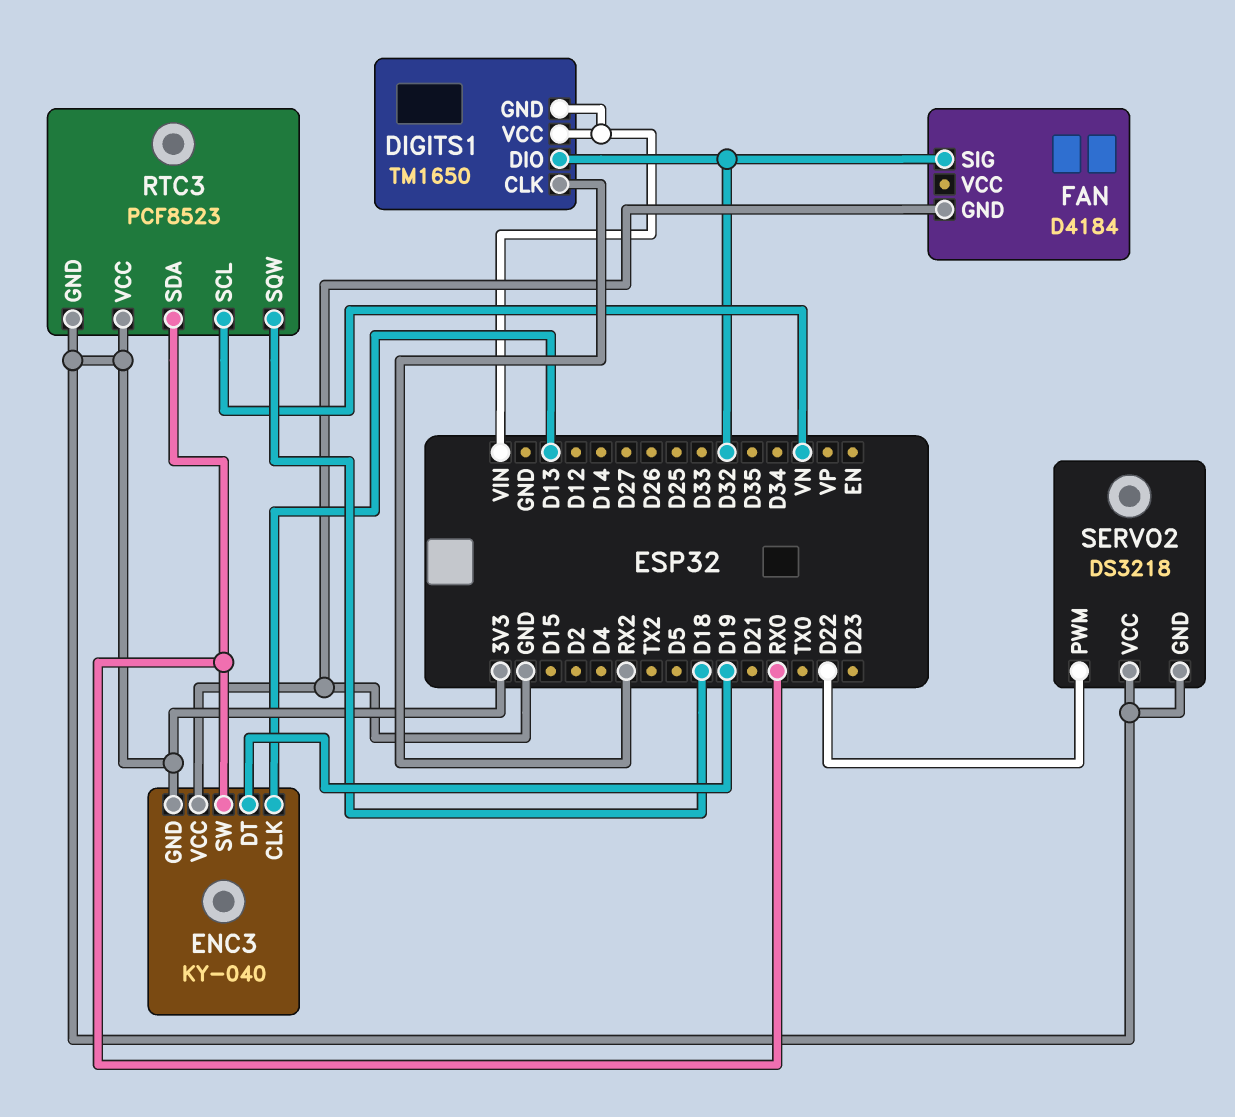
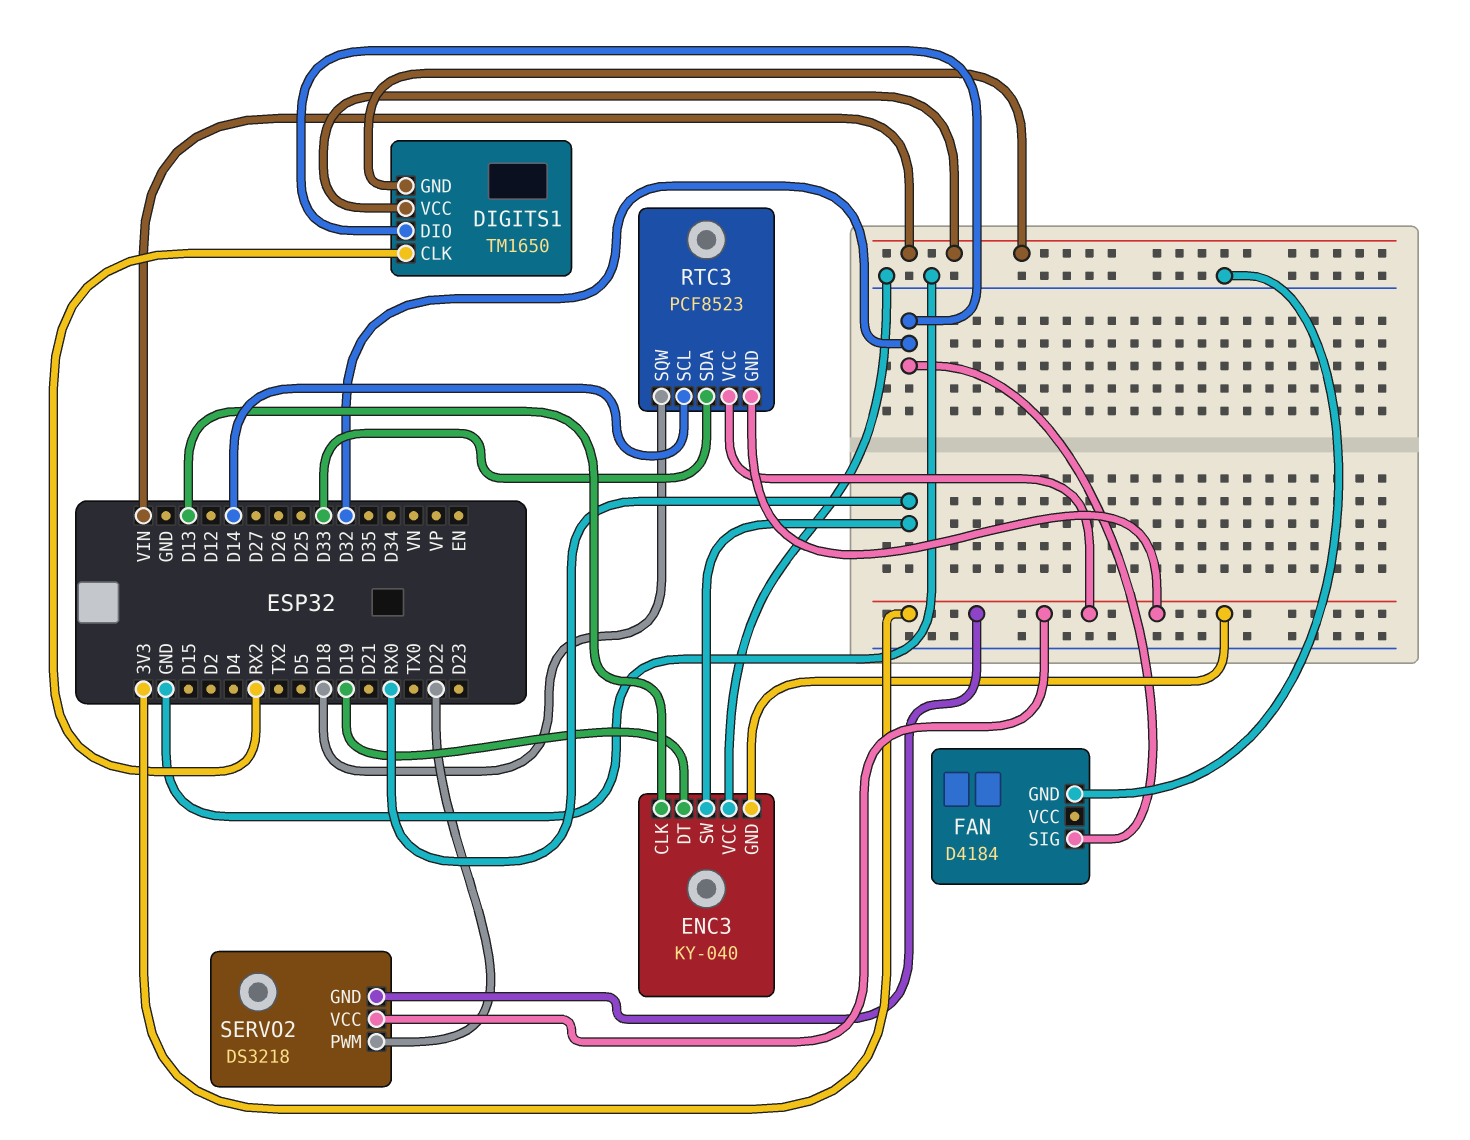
RTC3 pin SCL: VN -> D14
RTC3 pin SDA: RX0 -> D33

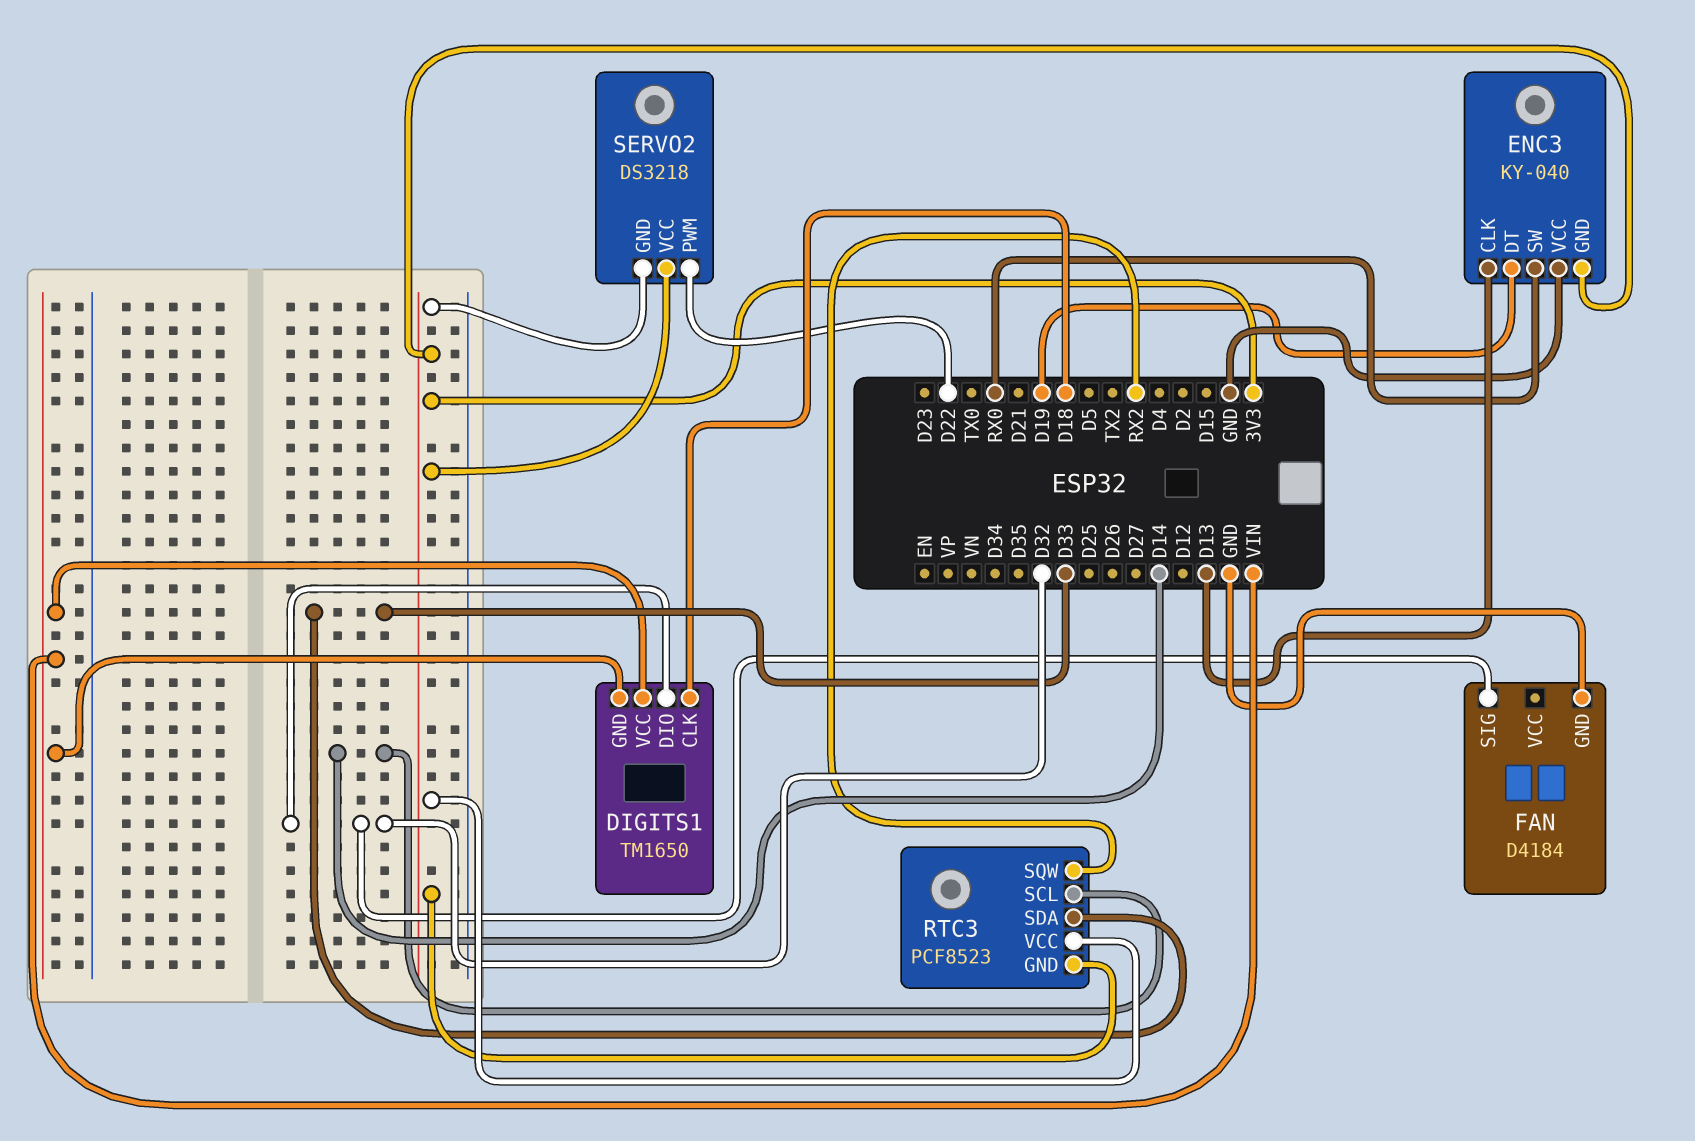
DIGITS1 pin CLK: RX2 -> D18
RTC3 pin SQW: D18 -> RX2

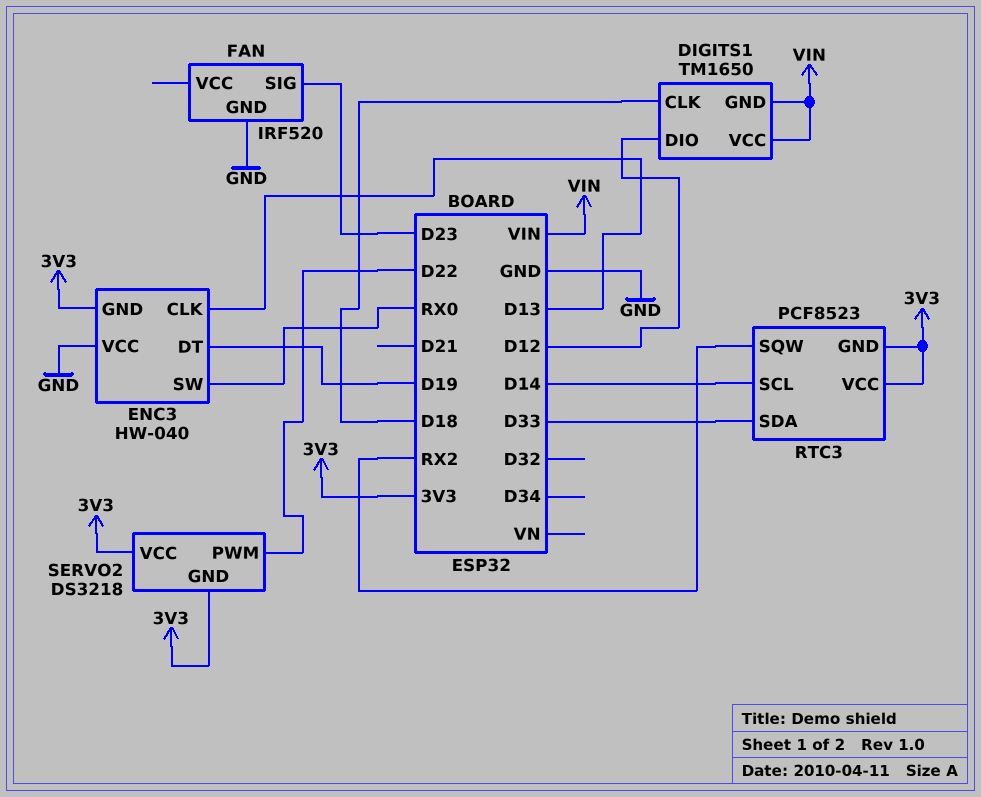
DIGITS1 pin DIO: D32 -> D12
ENC3: KY-040 -> HW-040
FAN: D4184 -> IRF520
FAN pin SIG: D32 -> D23

